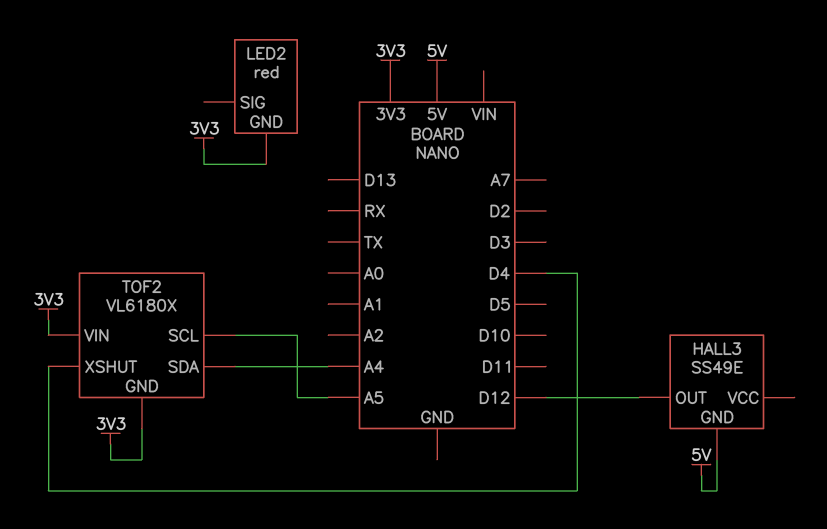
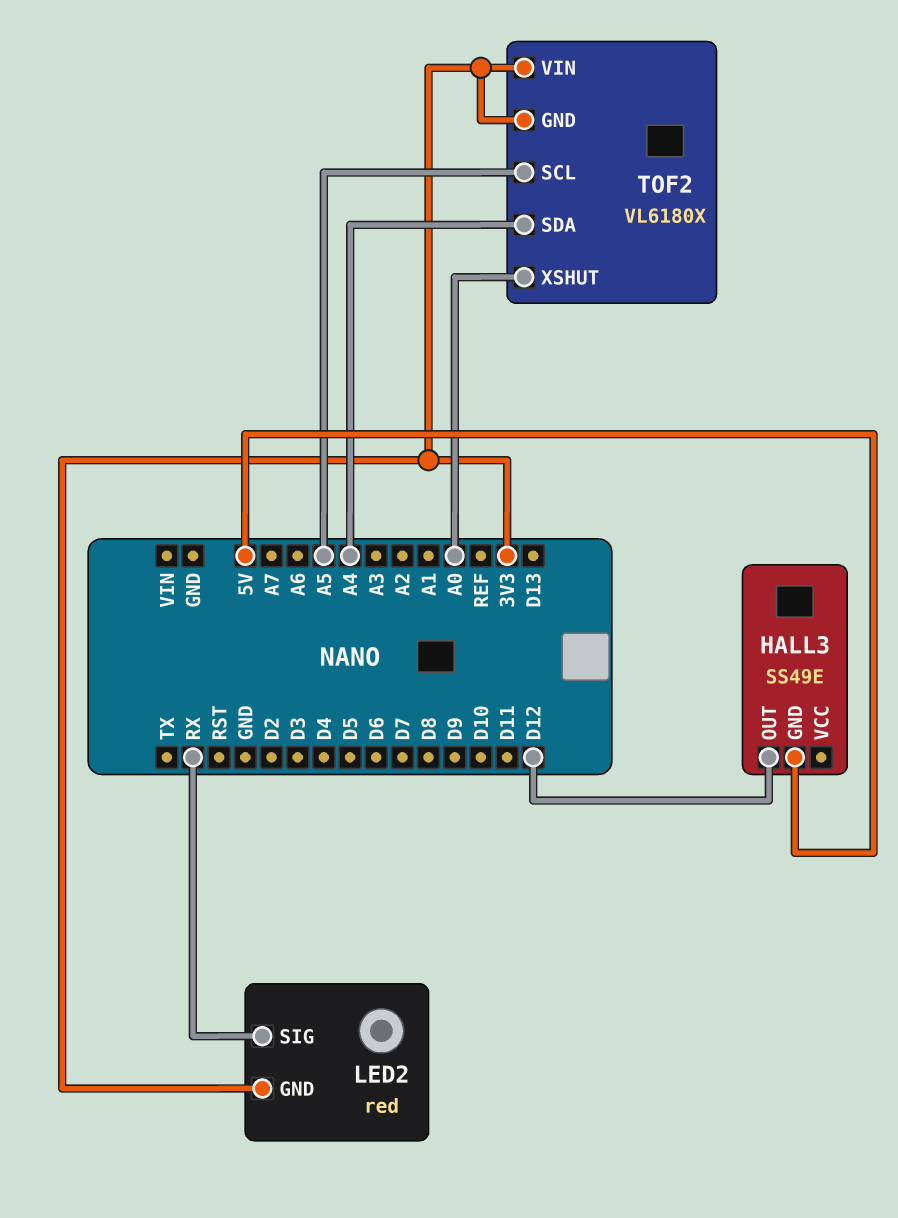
LED2 pin SIG: none -> RX
TOF2 pin XSHUT: D4 -> A0

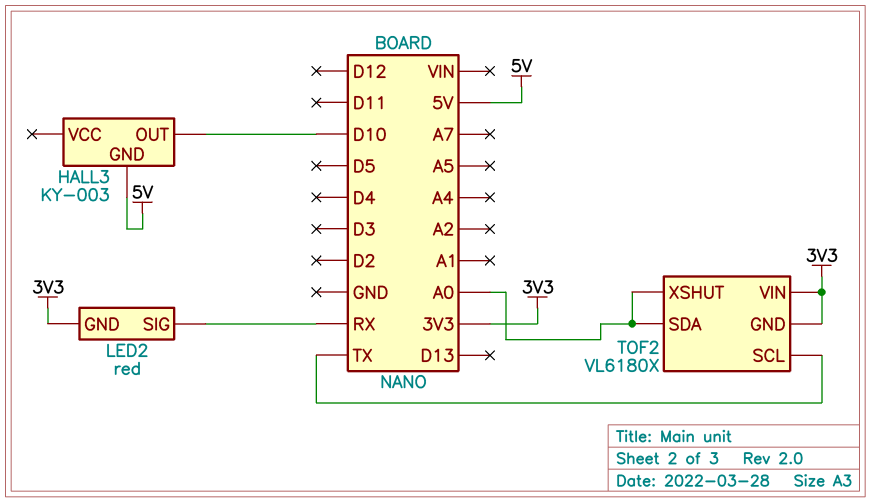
HALL3: SS49E -> KY-003
HALL3 pin OUT: D12 -> D10
TOF2 pin SCL: A5 -> TX
TOF2 pin SDA: A4 -> A0

